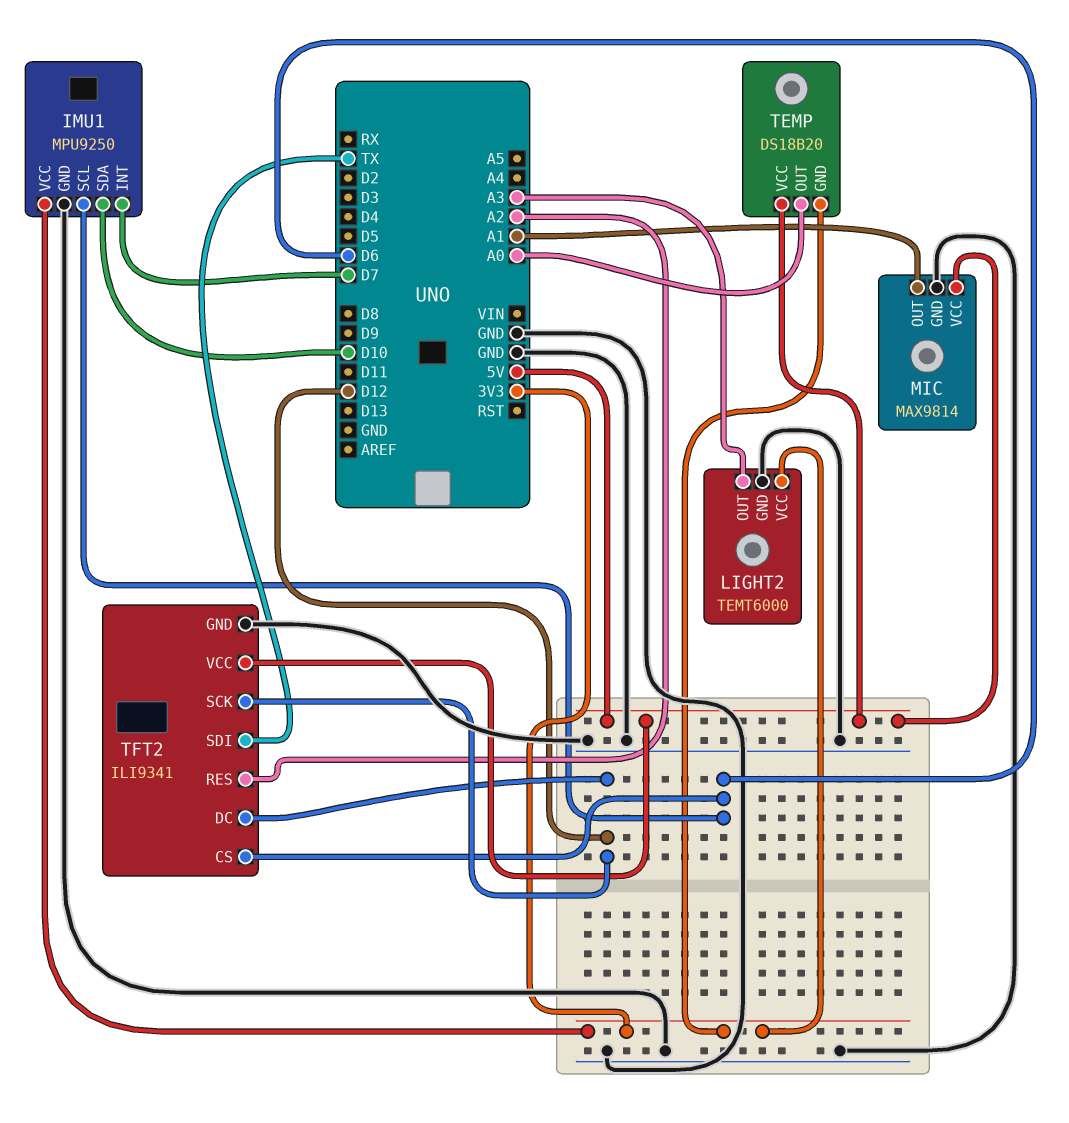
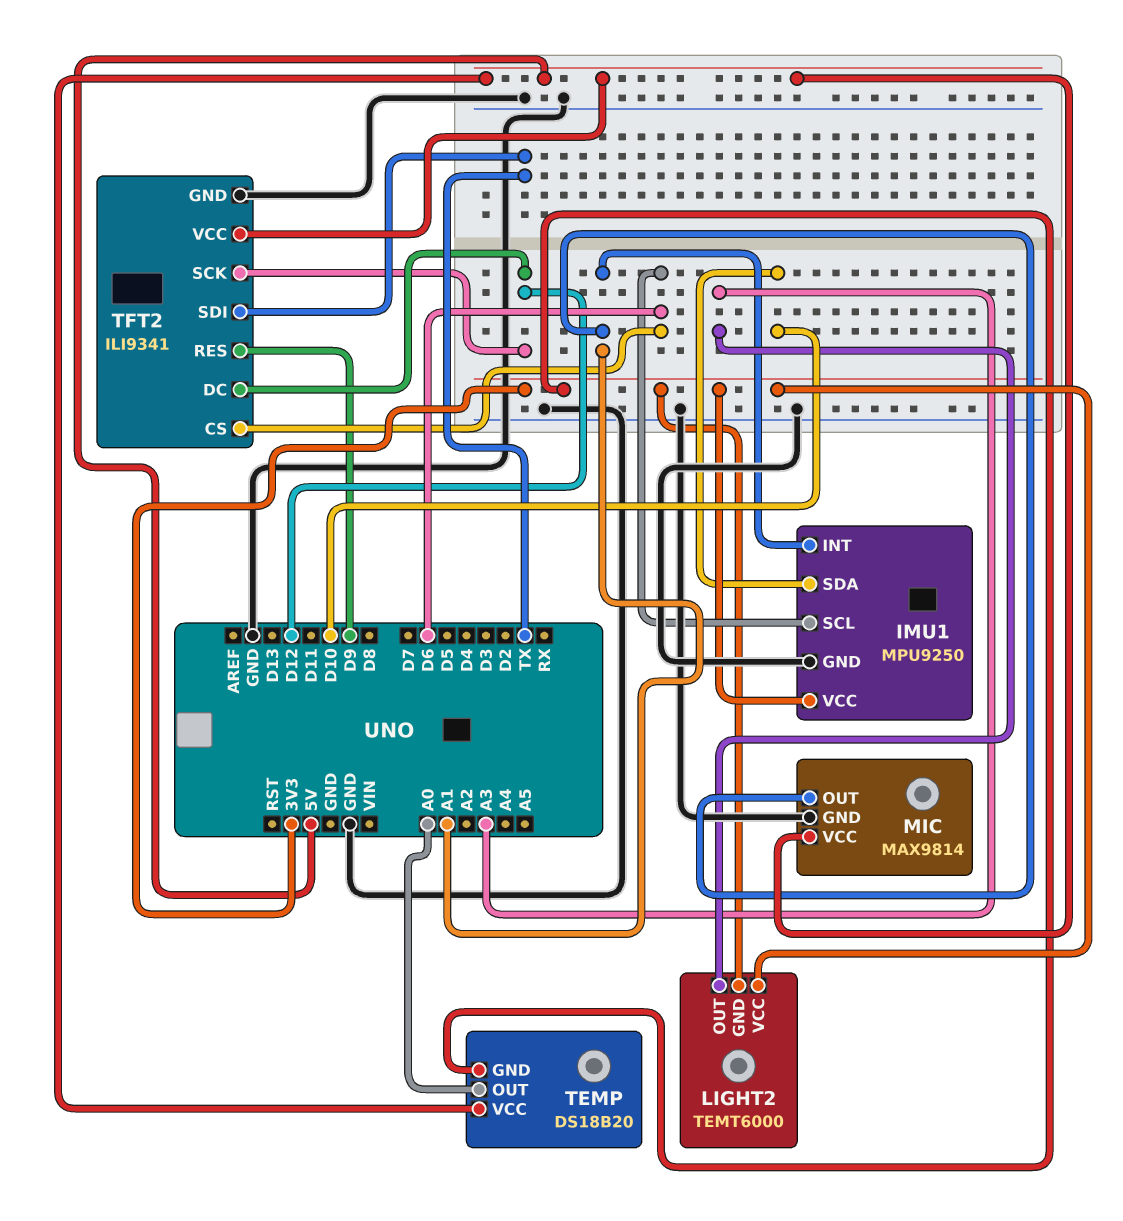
IMU1 pin INT: D7 -> A1
LIGHT2 pin GND: GND -> 3V3
TFT2 pin RES: A2 -> D9

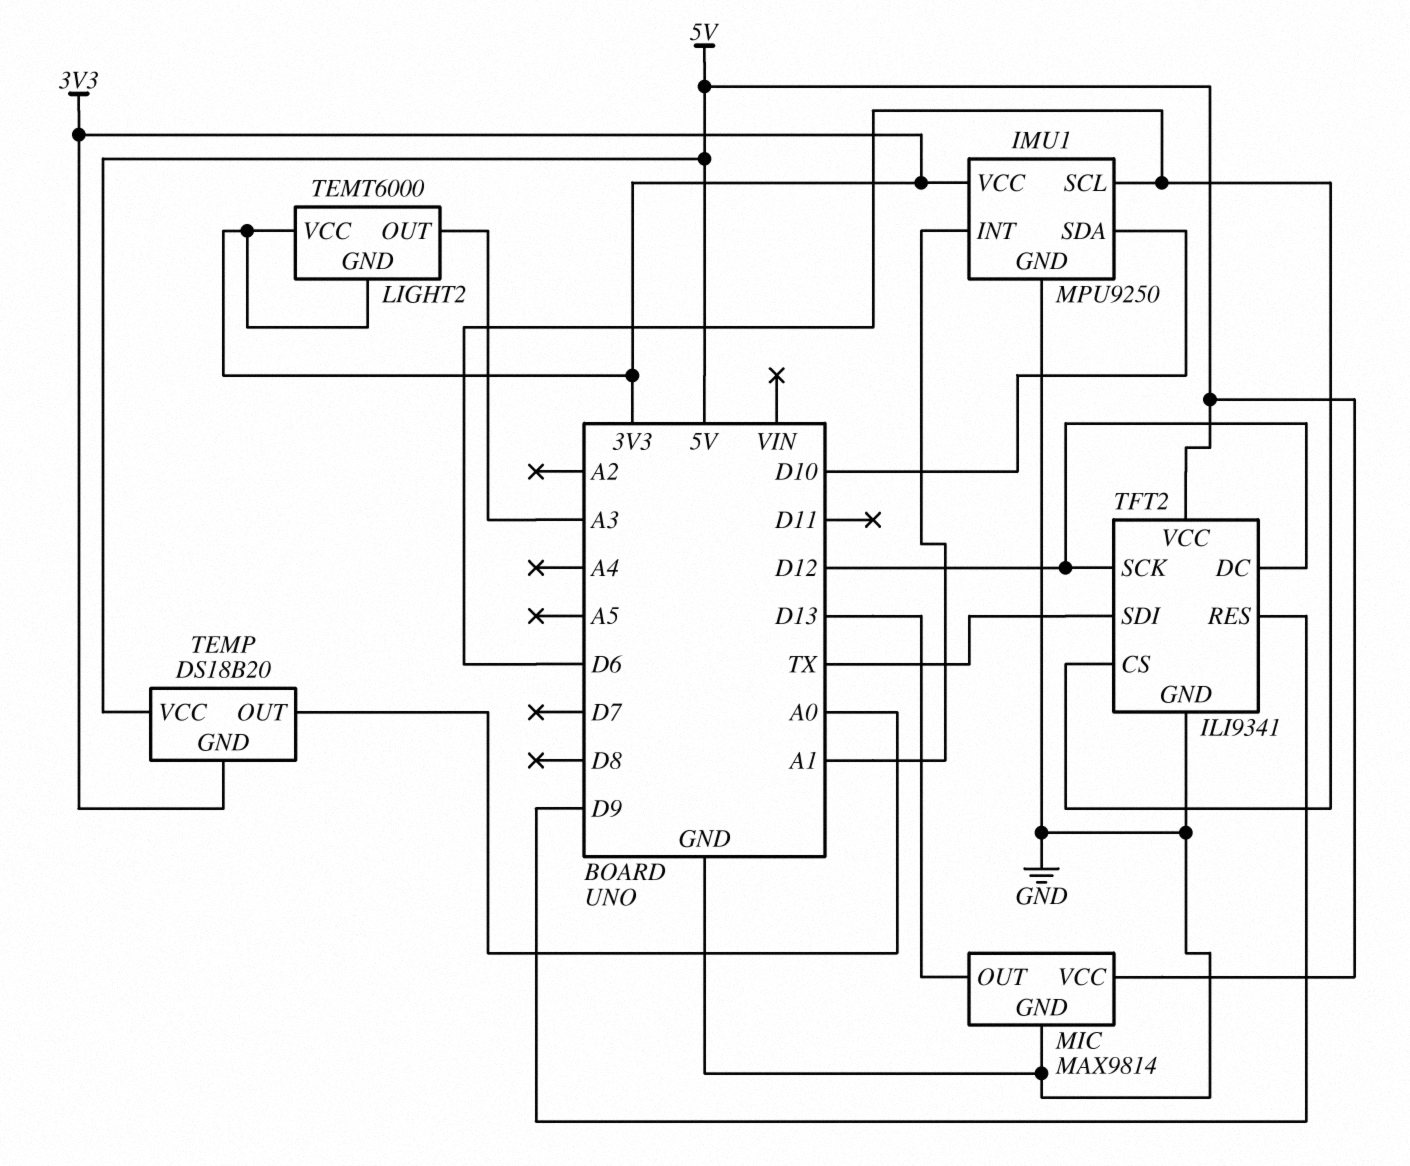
MIC pin OUT: A1 -> D13

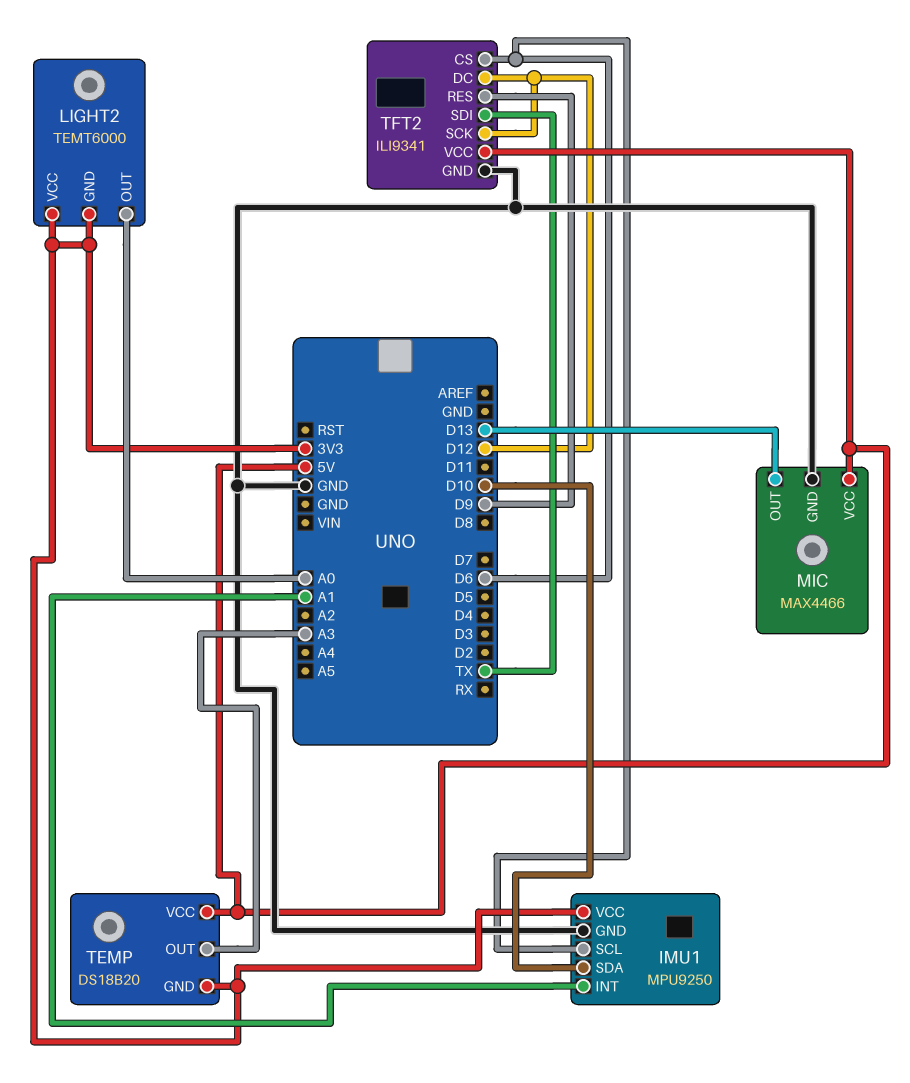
LIGHT2 pin OUT: A3 -> A0
MIC: MAX9814 -> MAX4466
TEMP pin OUT: A0 -> A3

